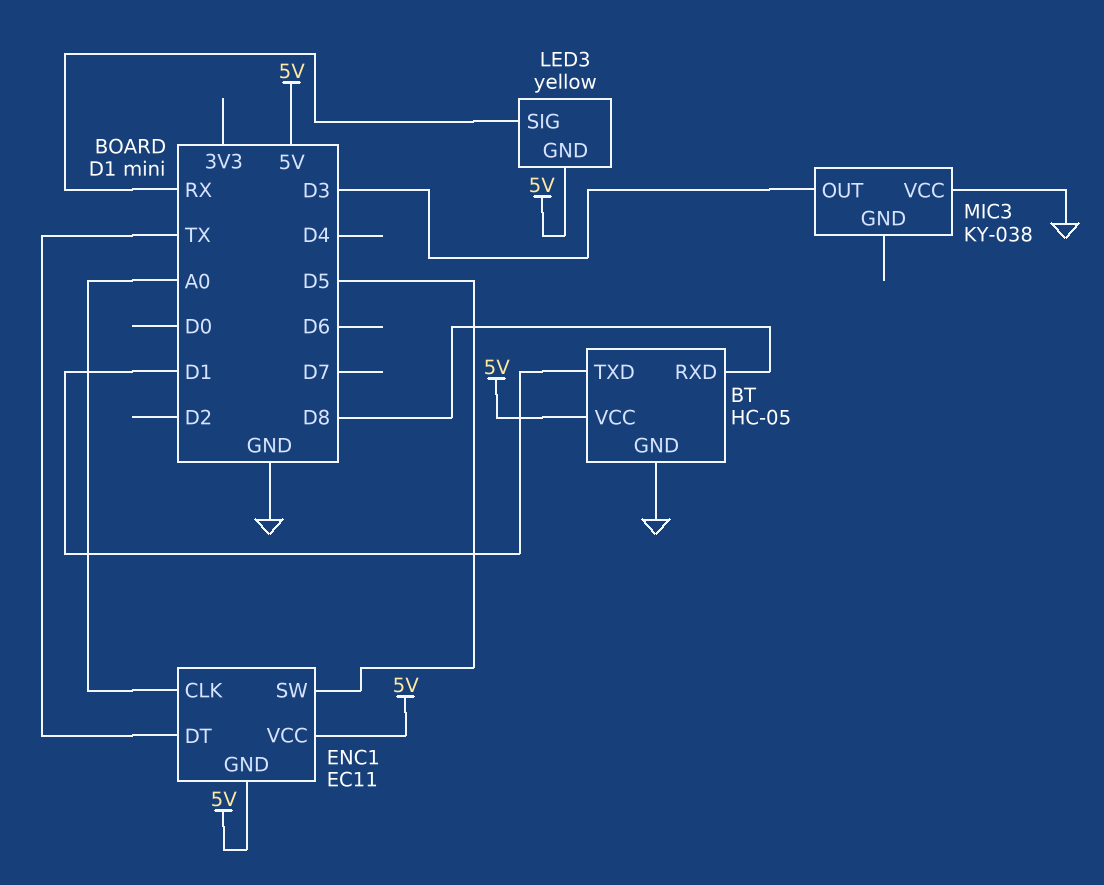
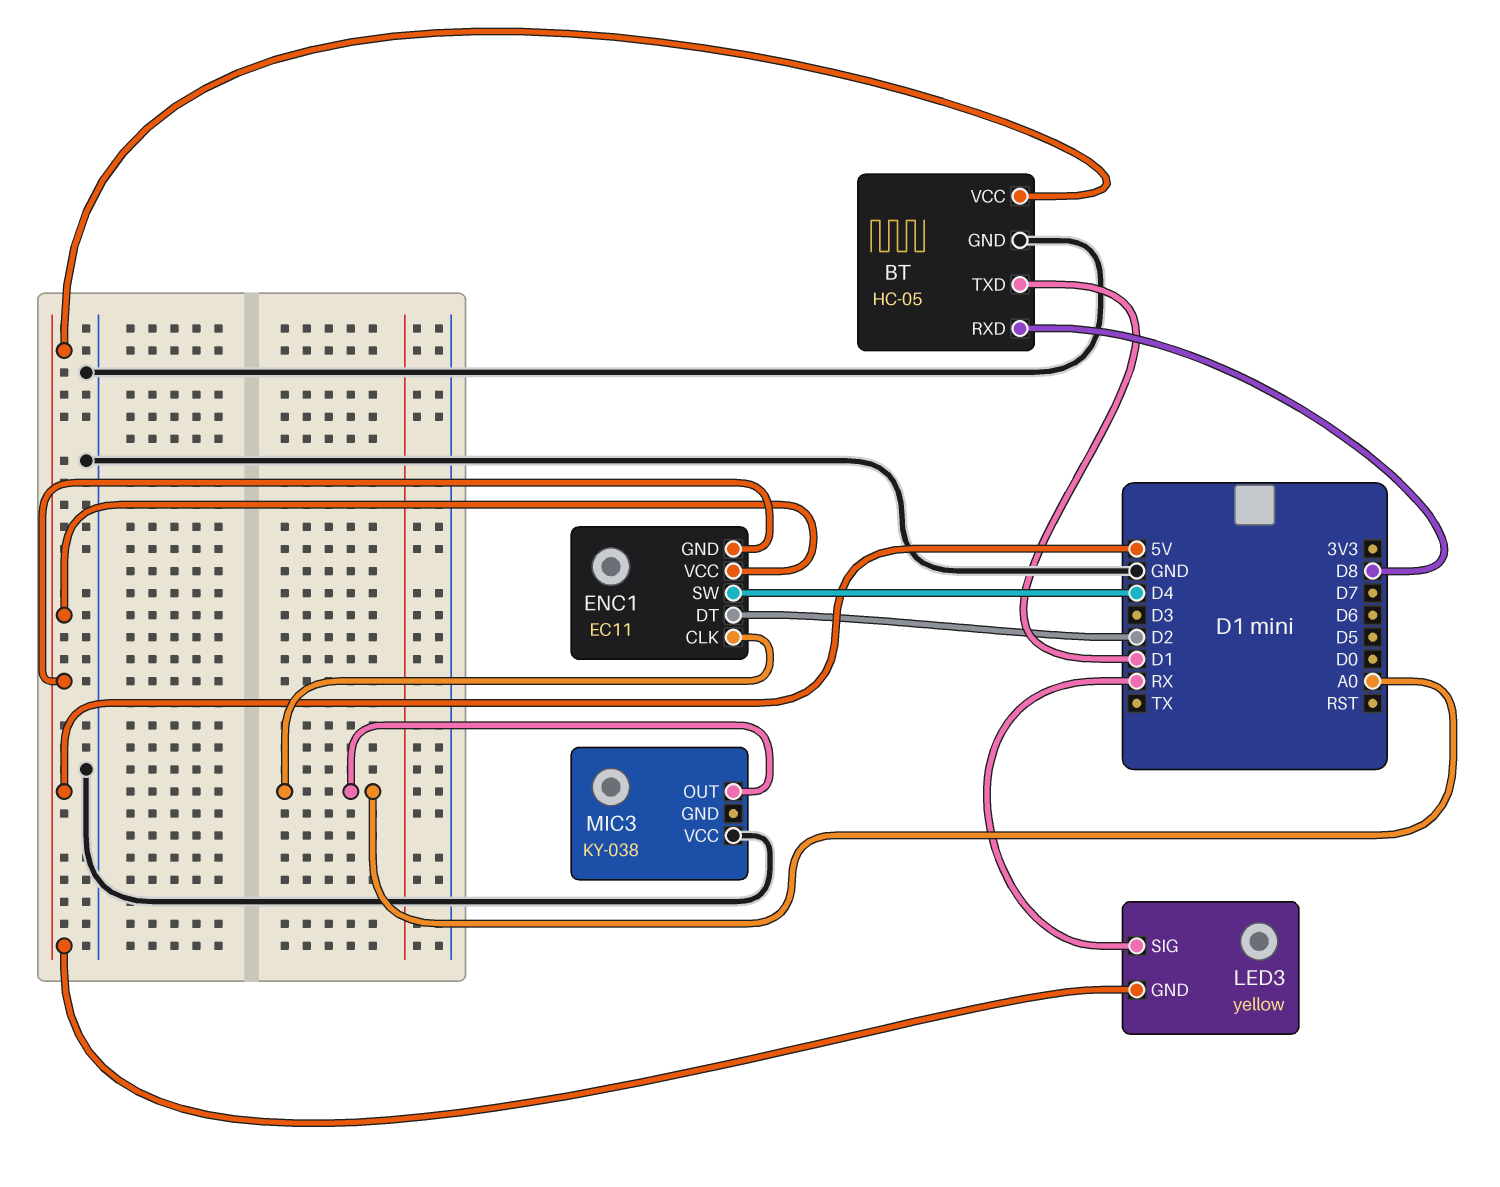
ENC1 pin DT: TX -> D2
ENC1 pin SW: D5 -> D4
MIC3 pin OUT: D3 -> A0

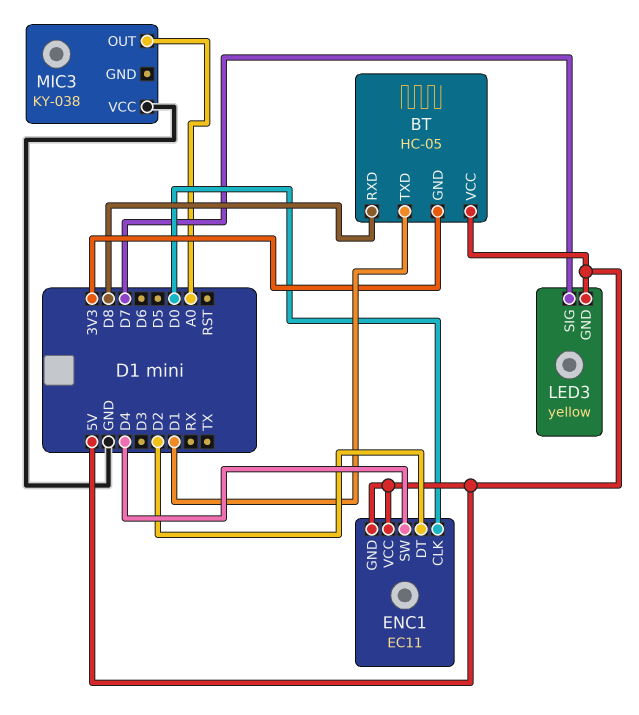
BT pin GND: GND -> 3V3
ENC1 pin CLK: A0 -> D0
LED3 pin SIG: RX -> D7

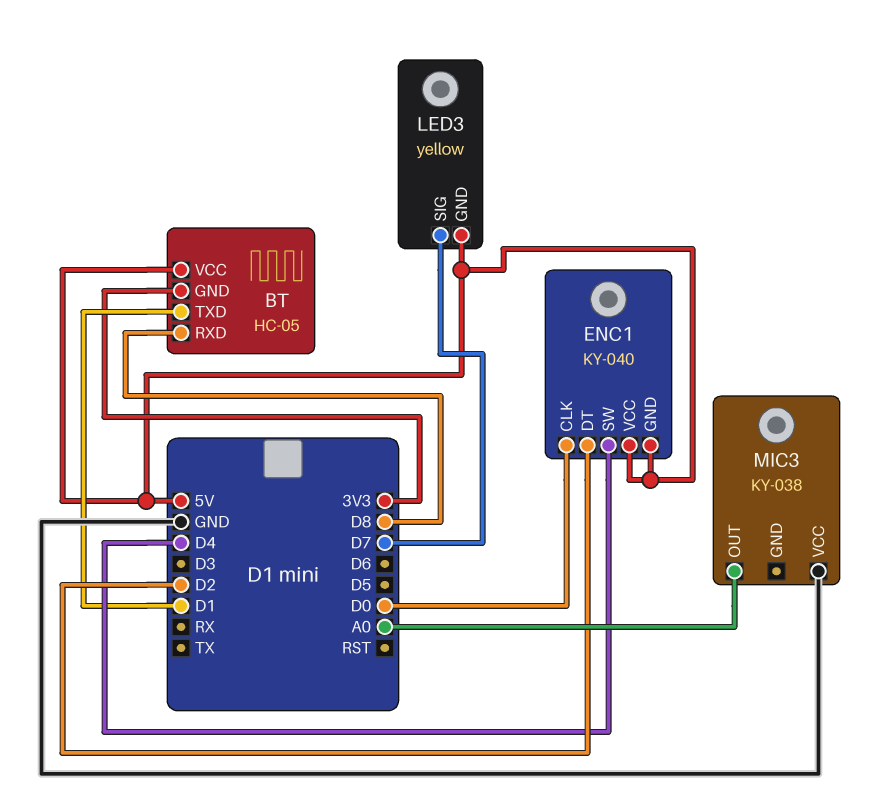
ENC1: EC11 -> KY-040

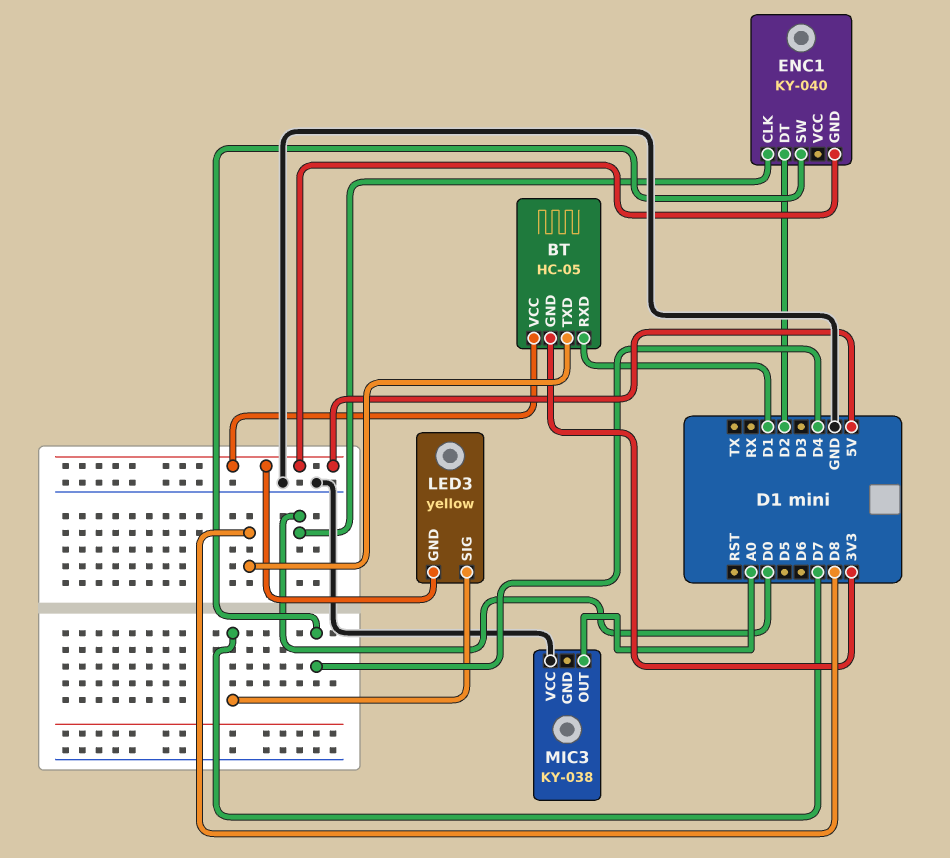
BT pin RXD: D8 -> D1
BT pin TXD: D1 -> D8
ENC1 pin VCC: 5V -> none

